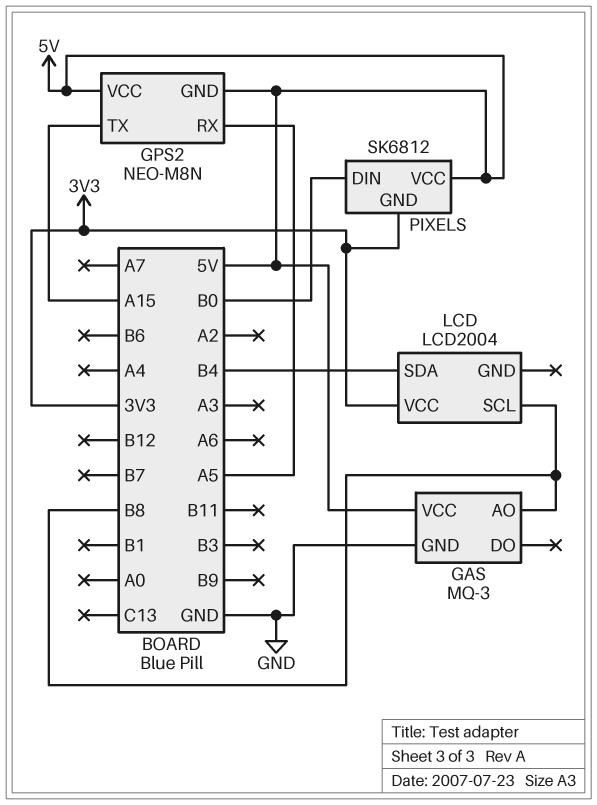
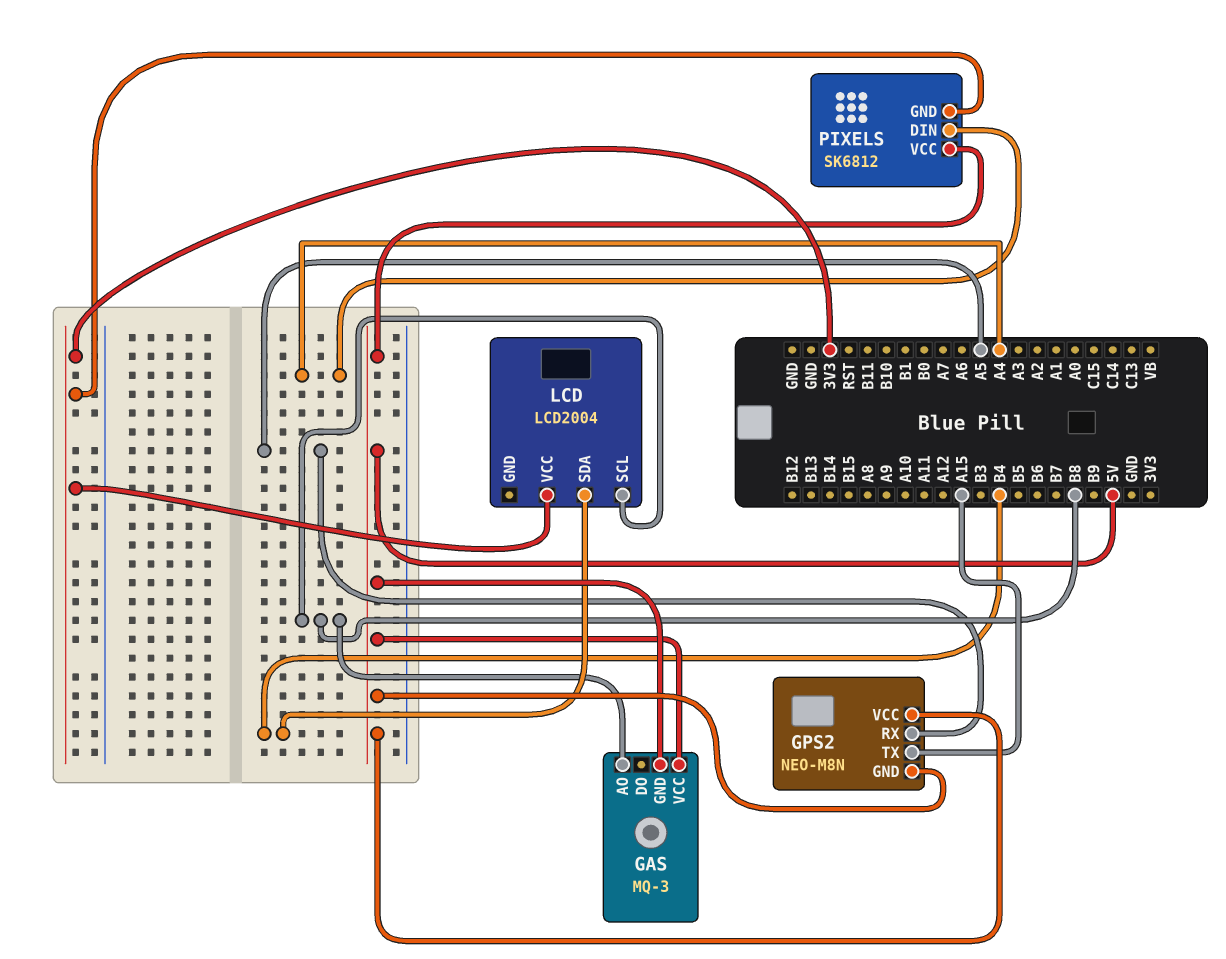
GAS pin GND: GND -> 5V
PIXELS pin DIN: B0 -> A4

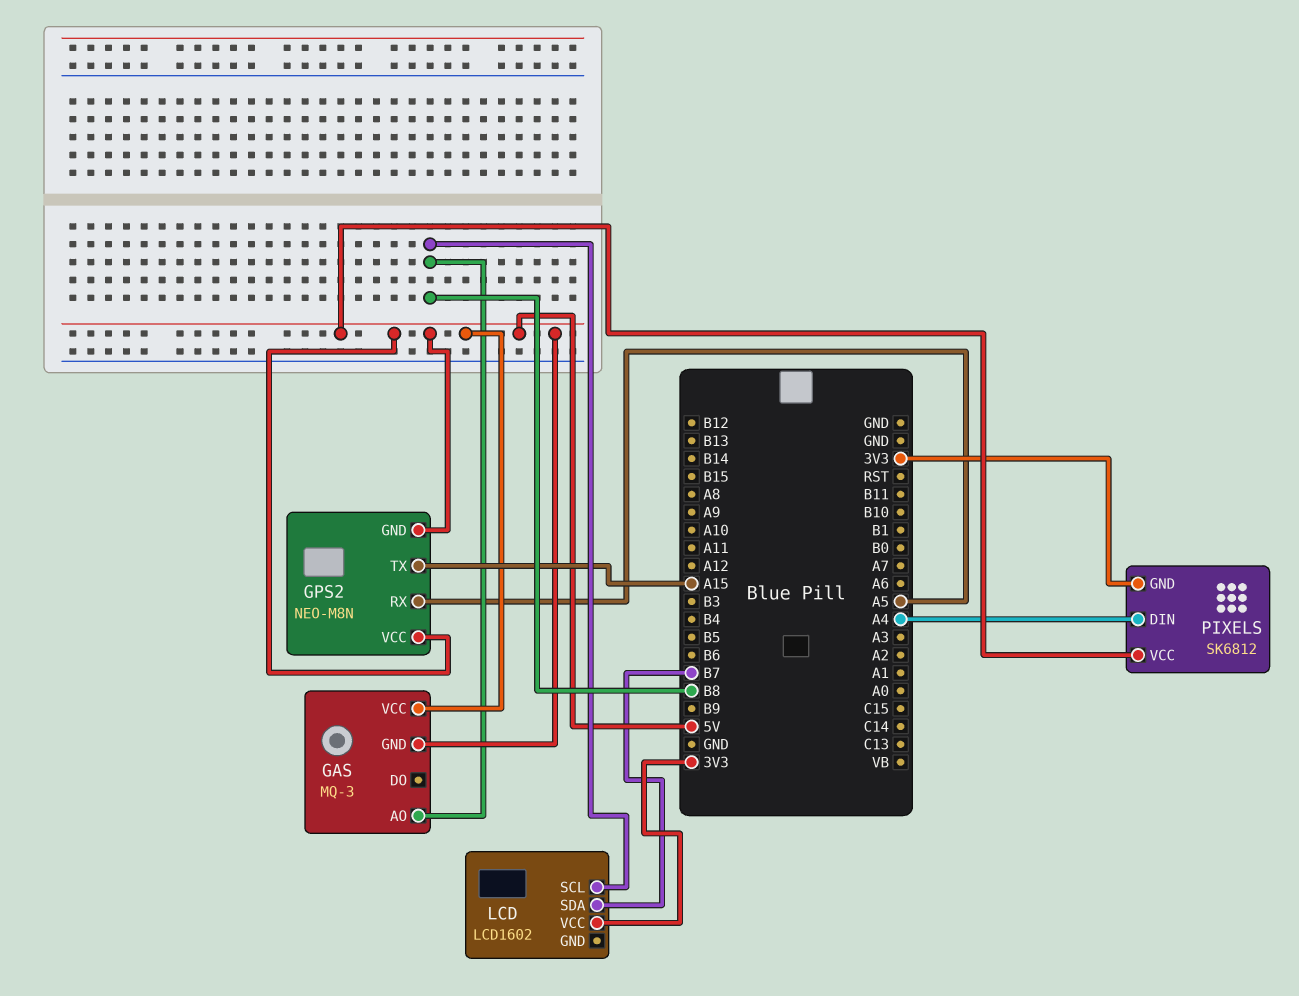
LCD: LCD2004 -> LCD1602
LCD pin SDA: B4 -> B7

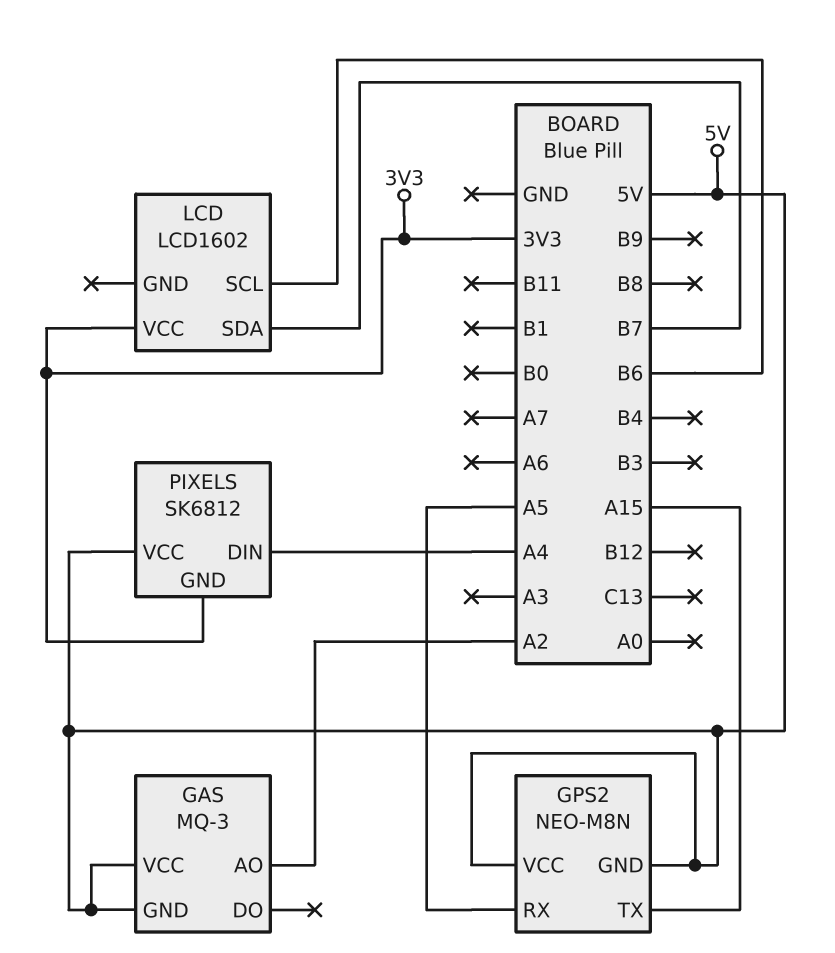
GAS pin AO: B8 -> A2
LCD pin SCL: B8 -> B6

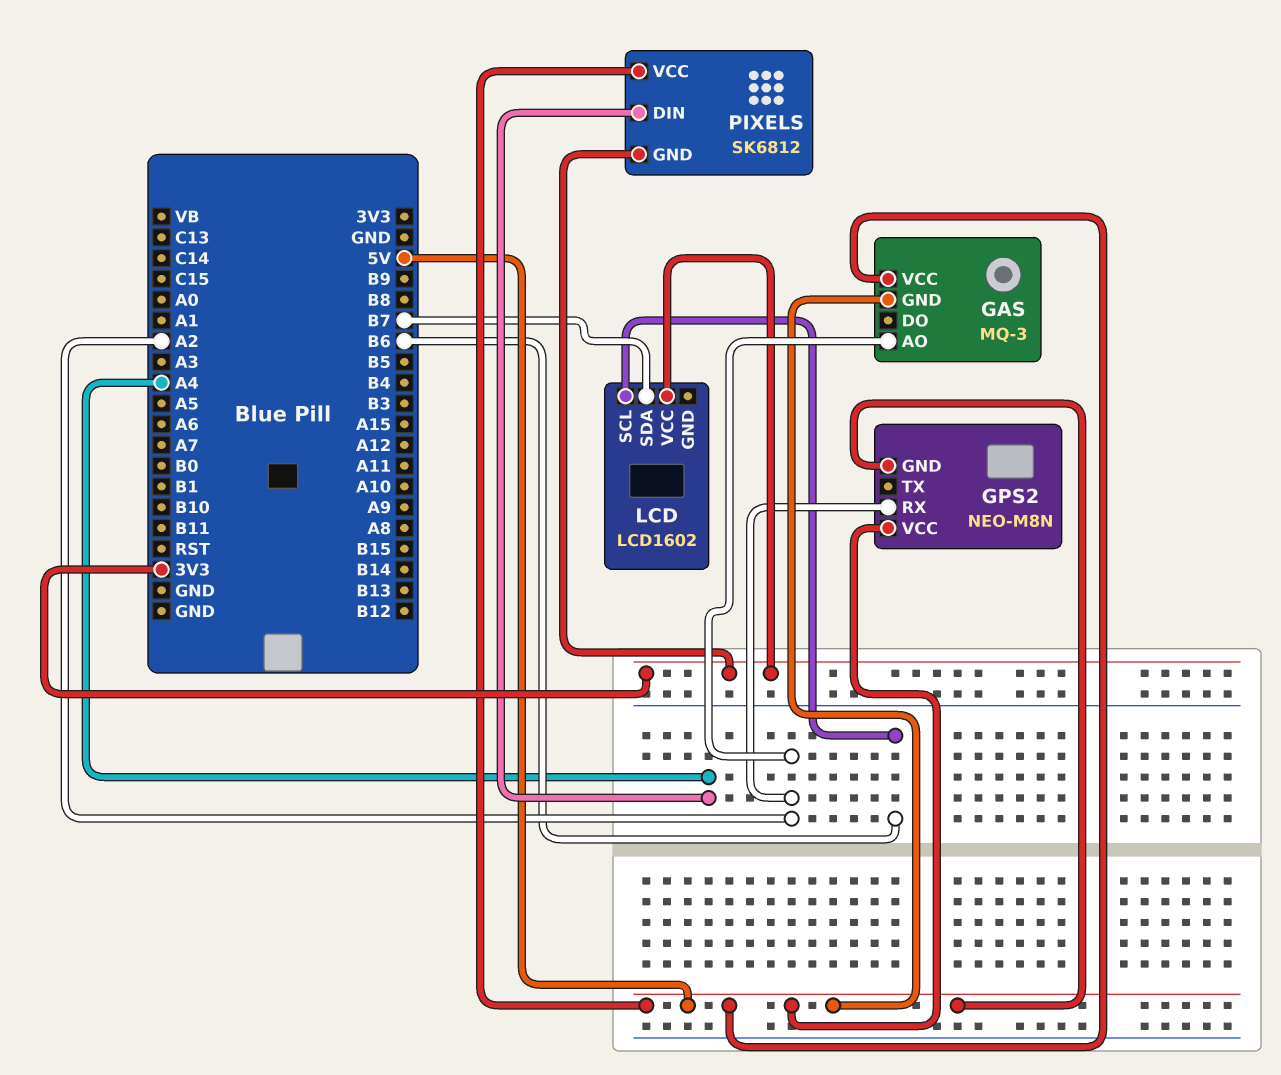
GPS2 pin RX: A5 -> A2
GPS2 pin TX: A15 -> none

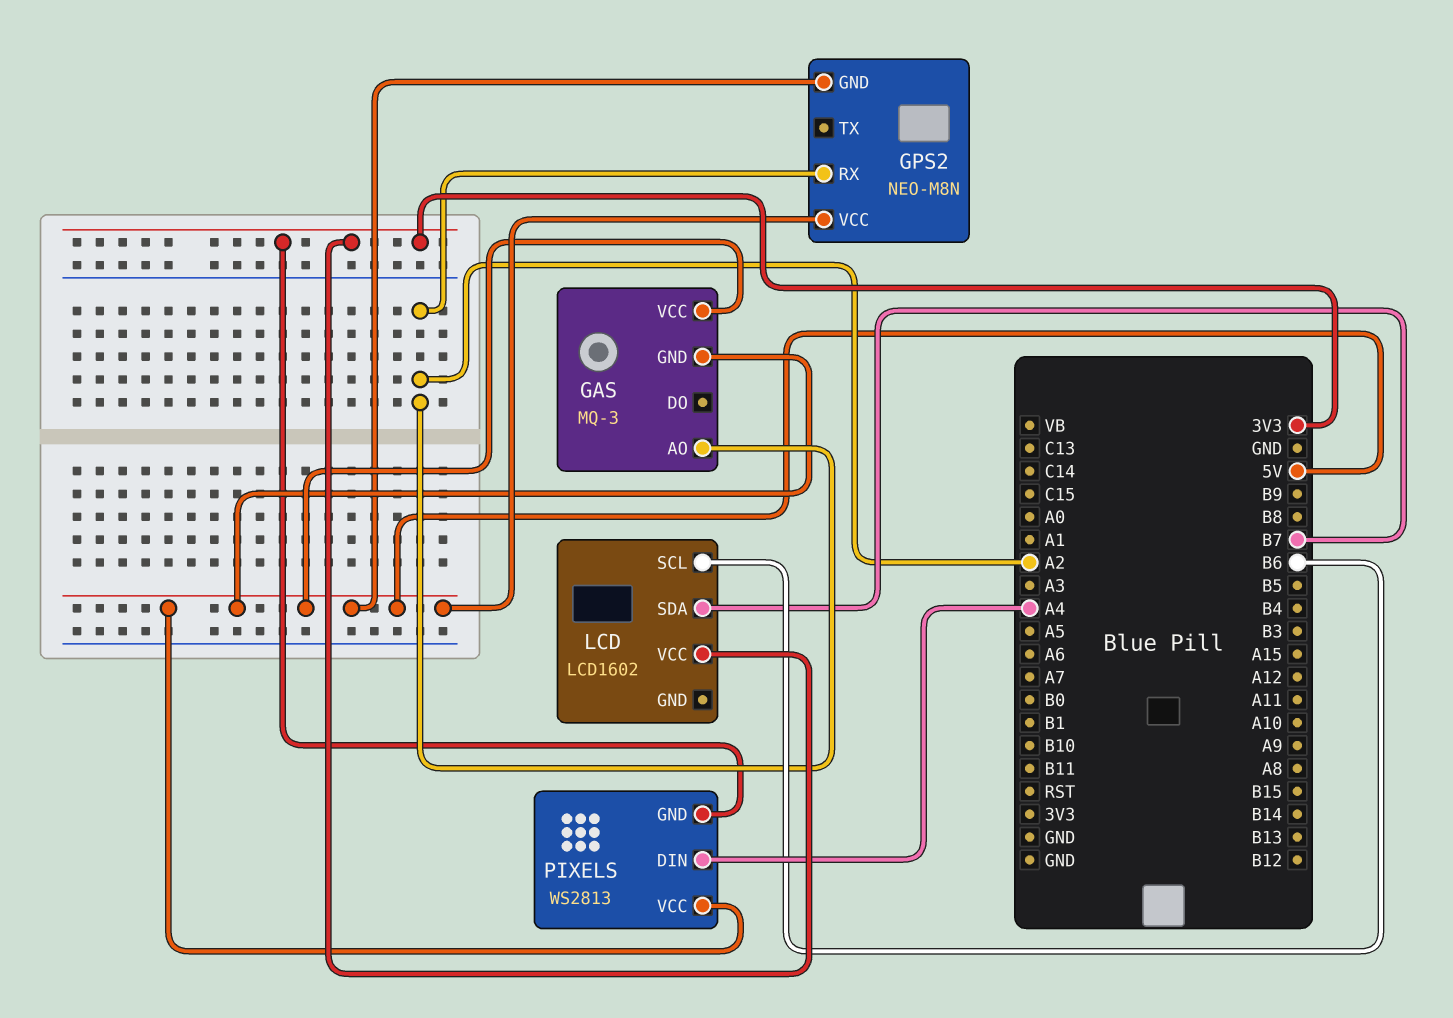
PIXELS: SK6812 -> WS2813

